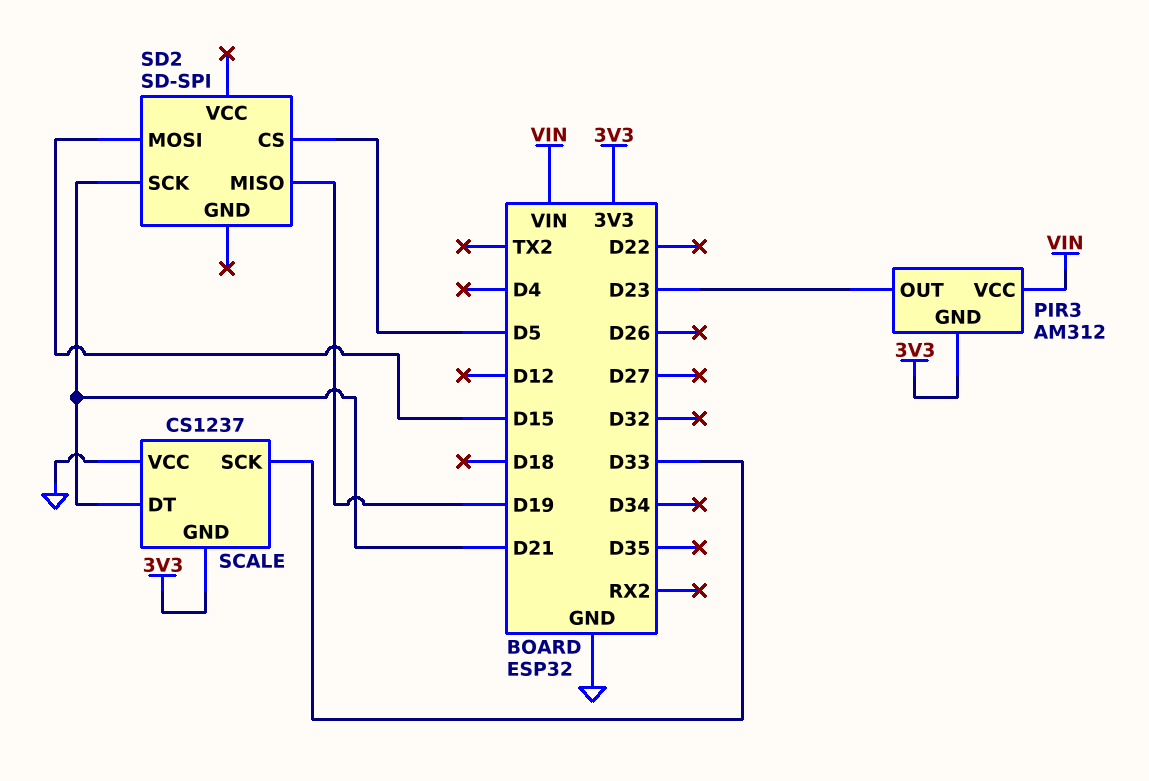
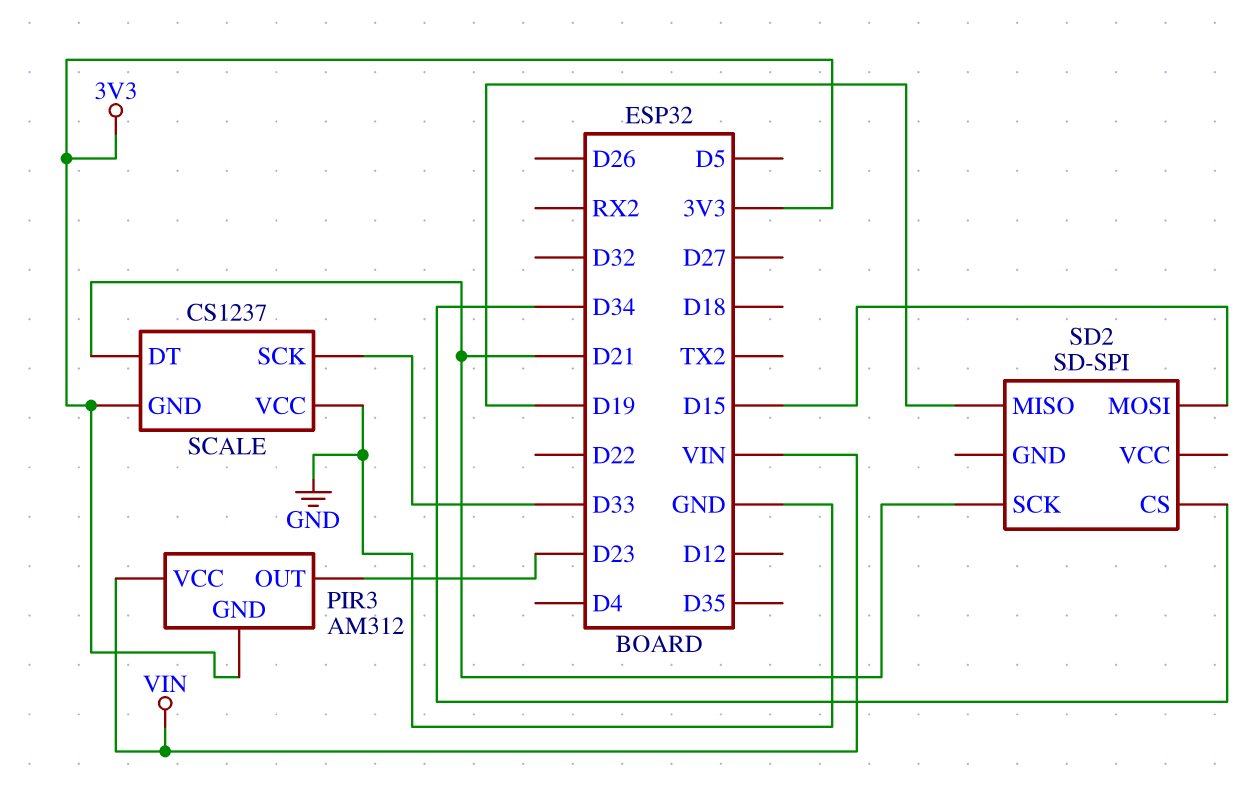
SD2 pin CS: D5 -> D34

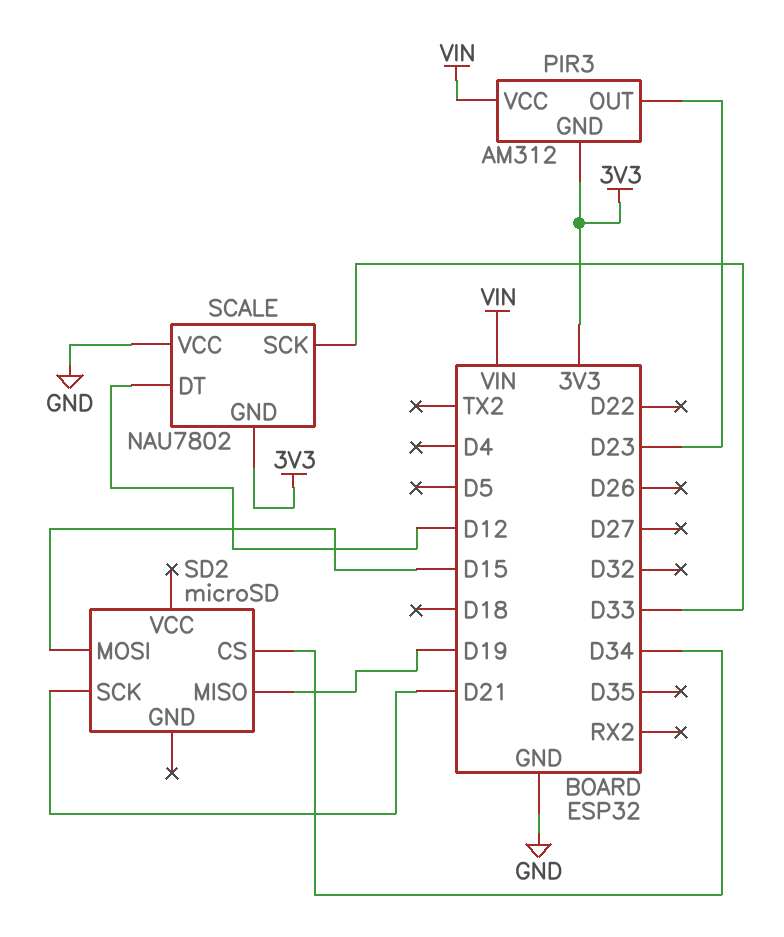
SCALE: CS1237 -> NAU7802
SCALE pin DT: D21 -> D12
SD2: SD-SPI -> microSD

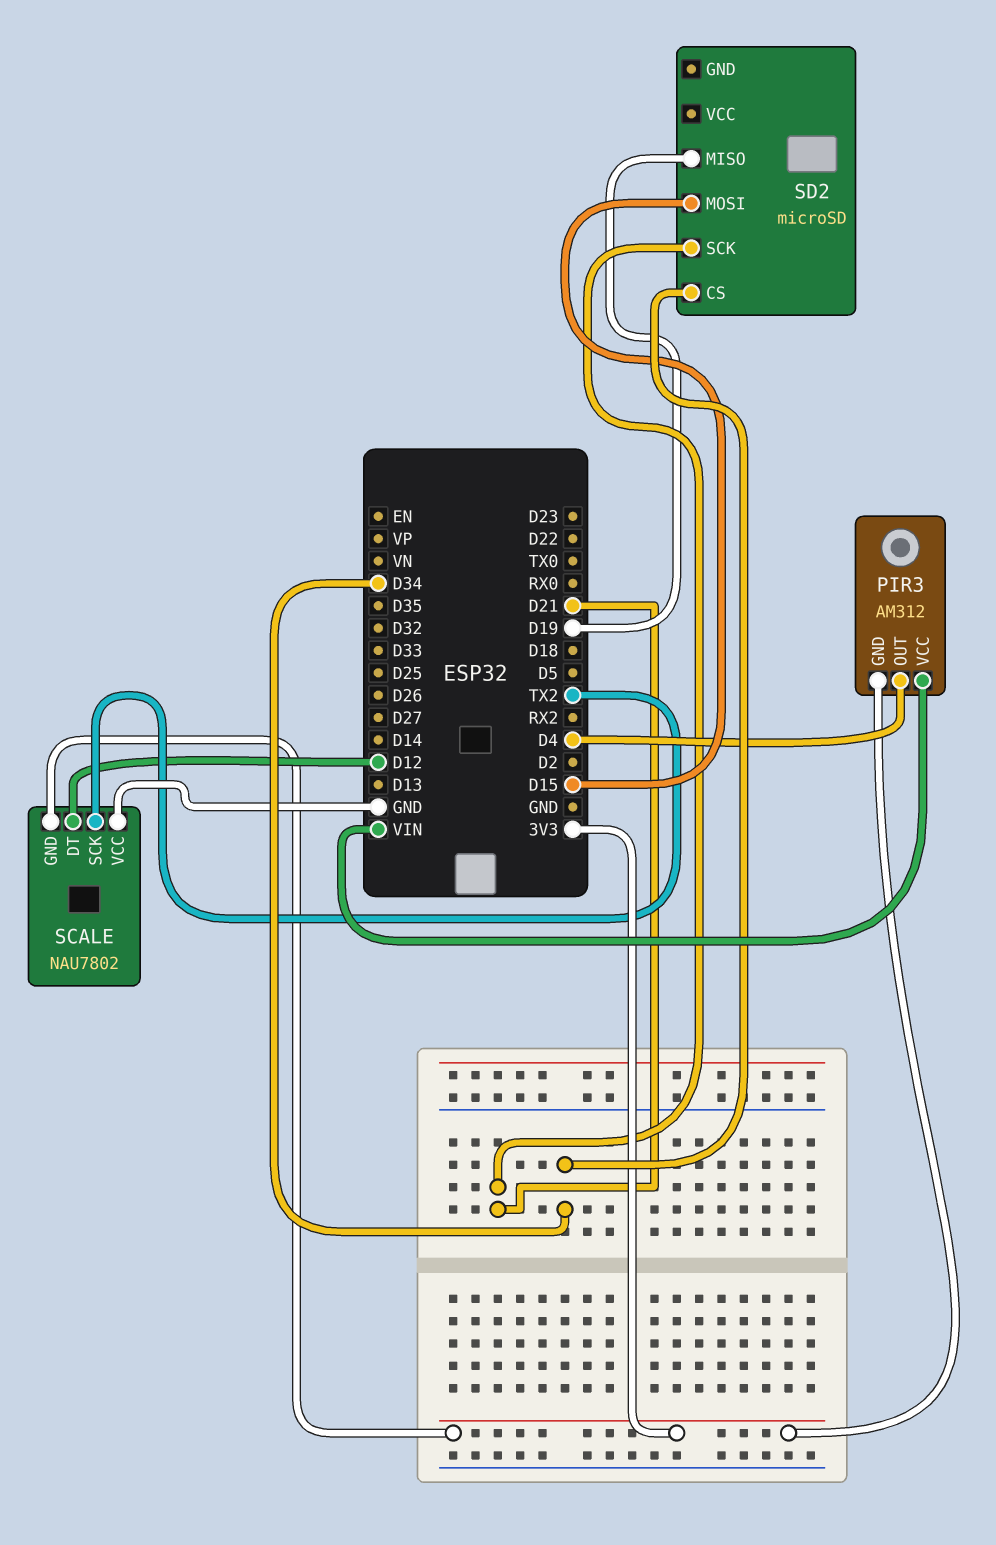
PIR3 pin OUT: D23 -> D4
SCALE pin SCK: D33 -> TX2

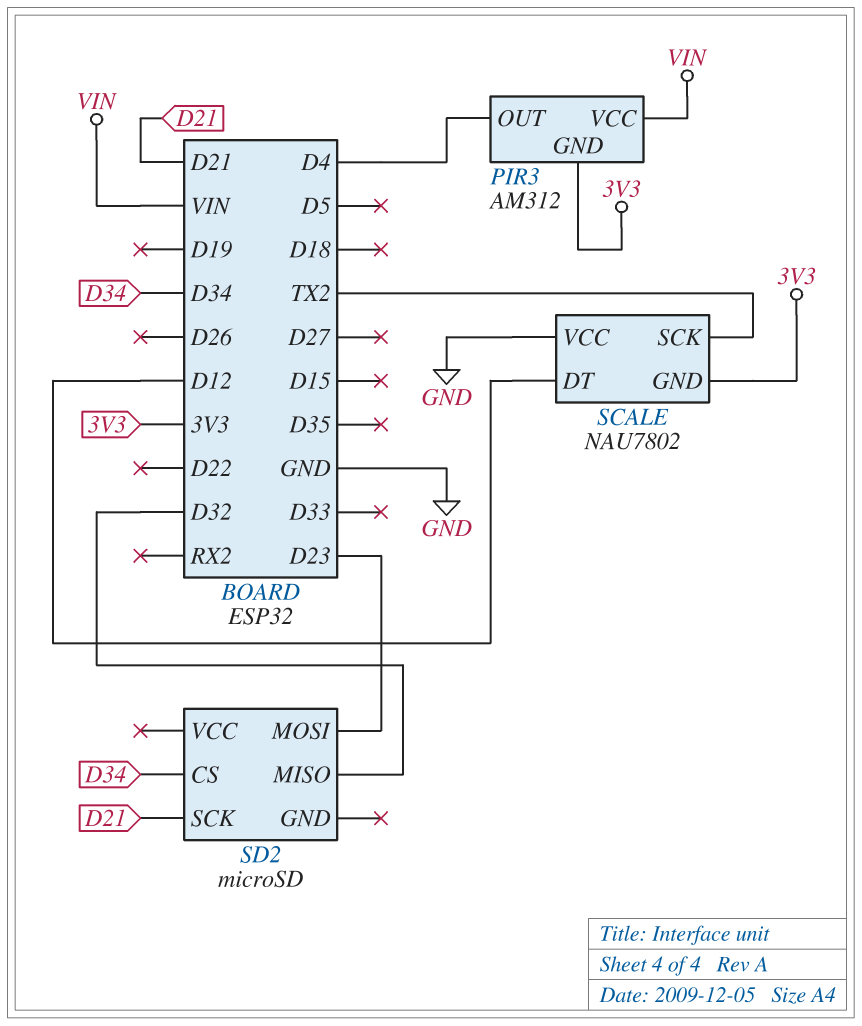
SD2 pin MISO: D19 -> D32
SD2 pin MOSI: D15 -> D23

